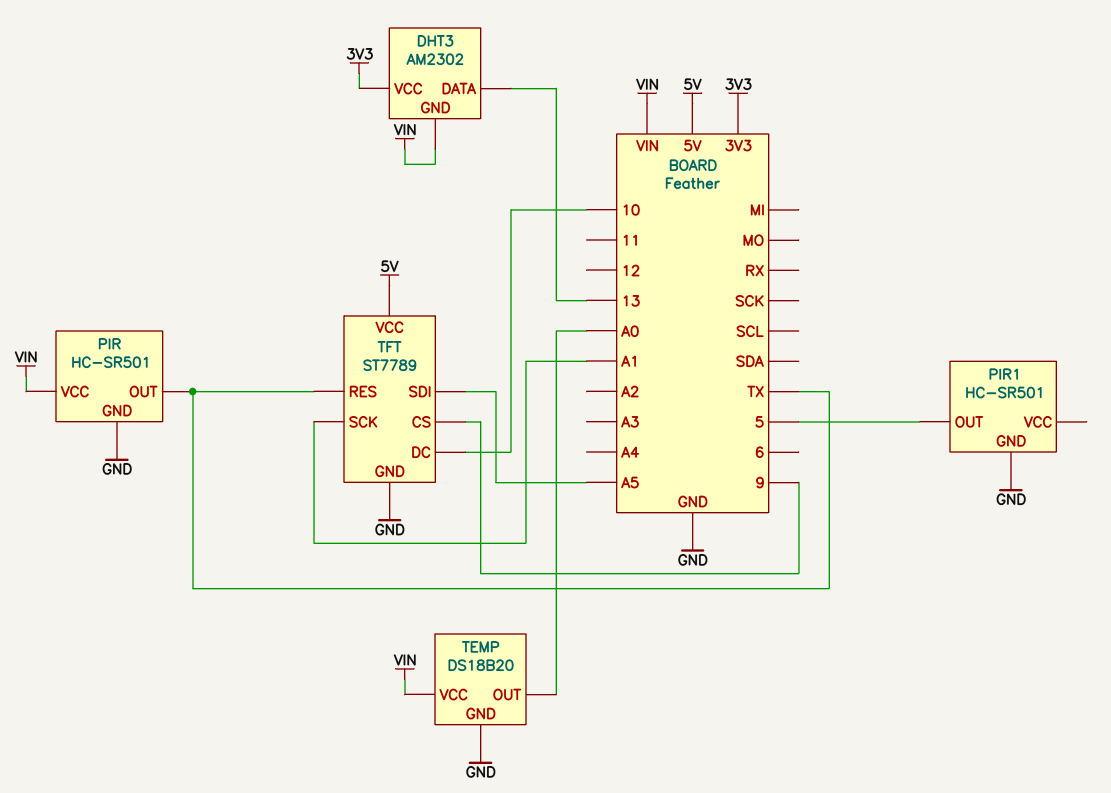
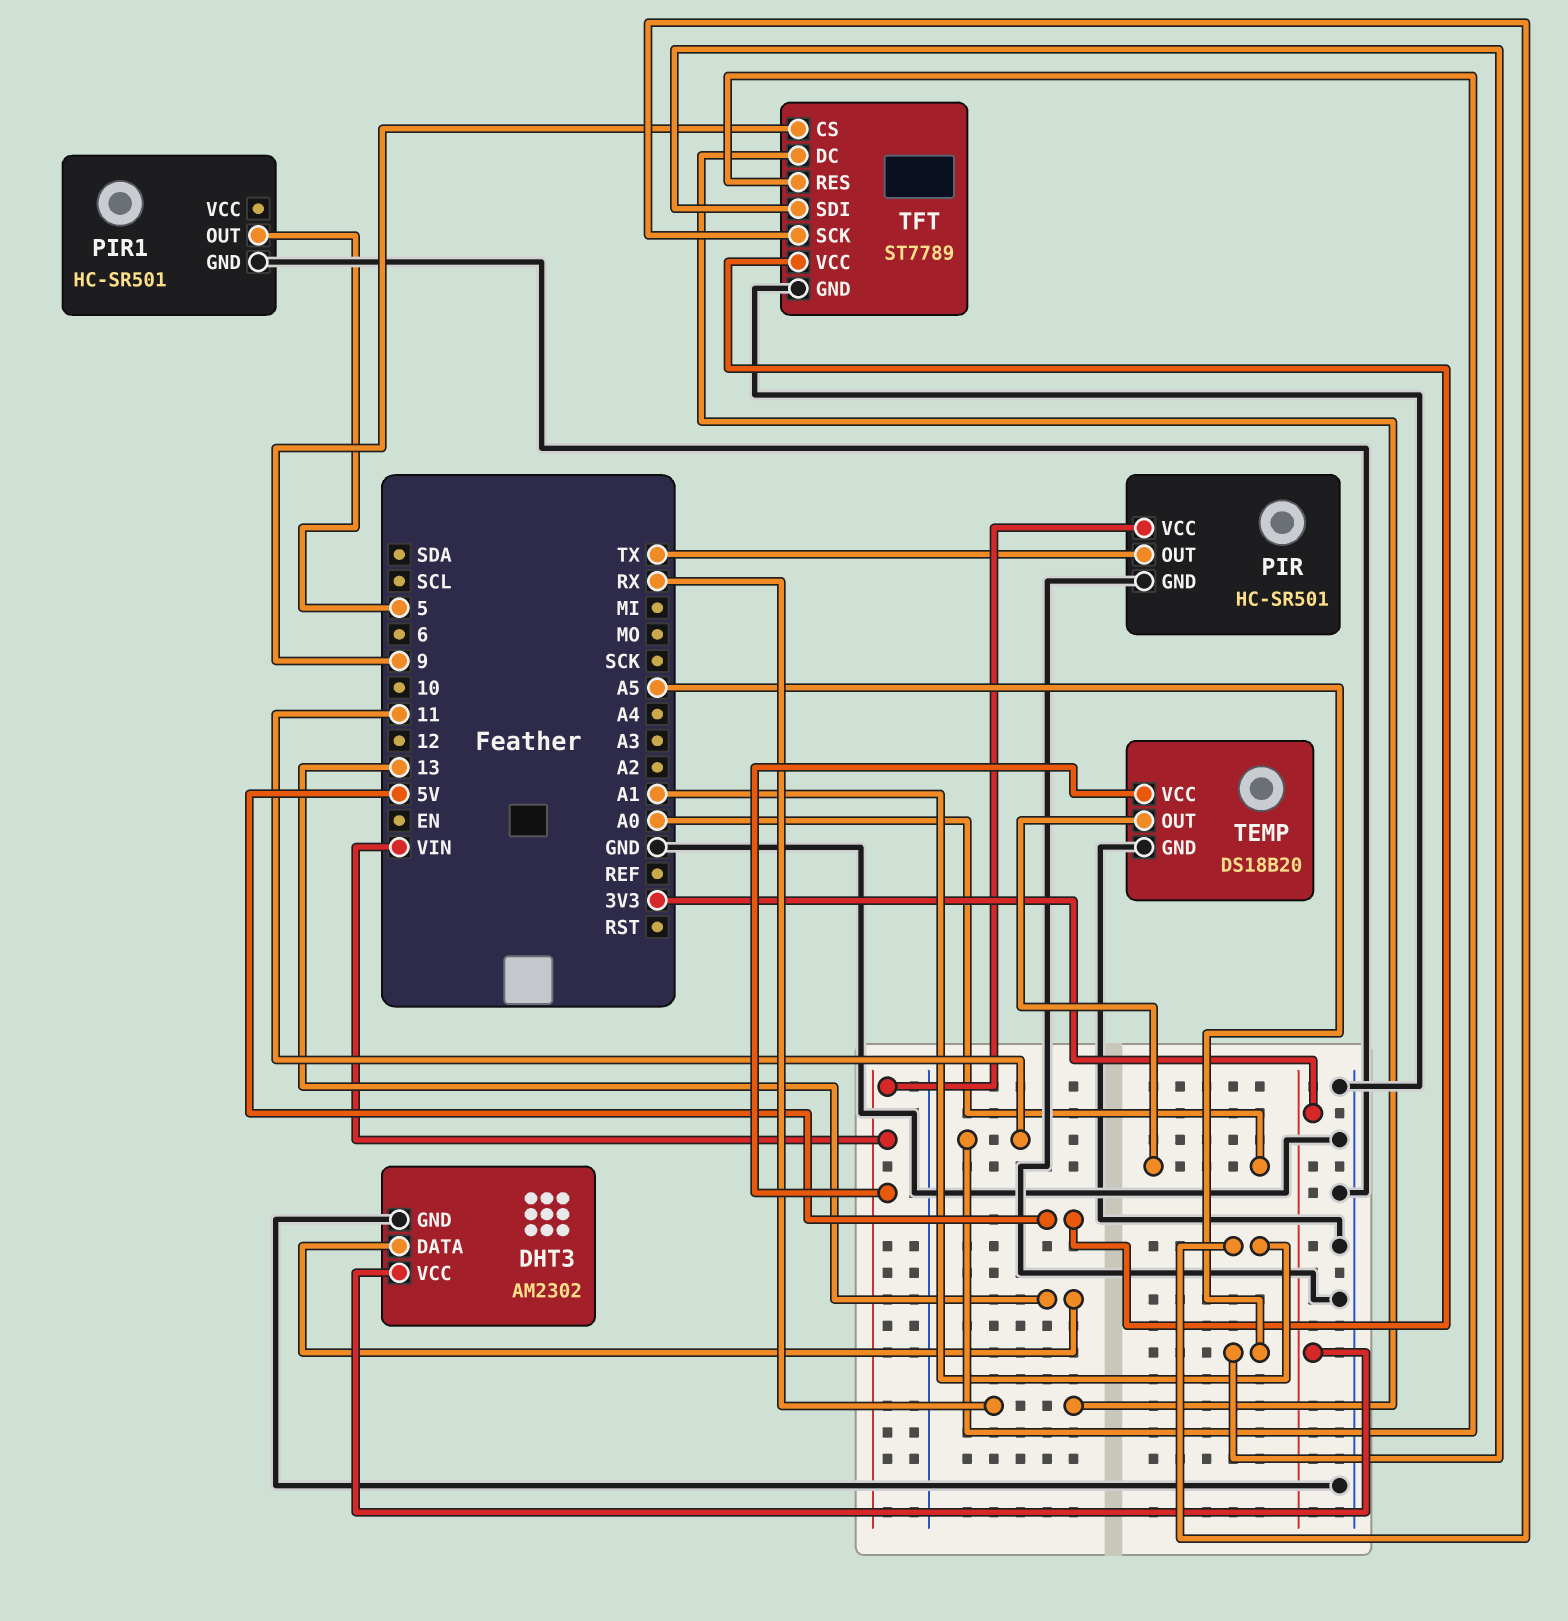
DHT3 pin GND: VIN -> GND
TFT pin DC: 10 -> RX
TFT pin RES: TX -> 11

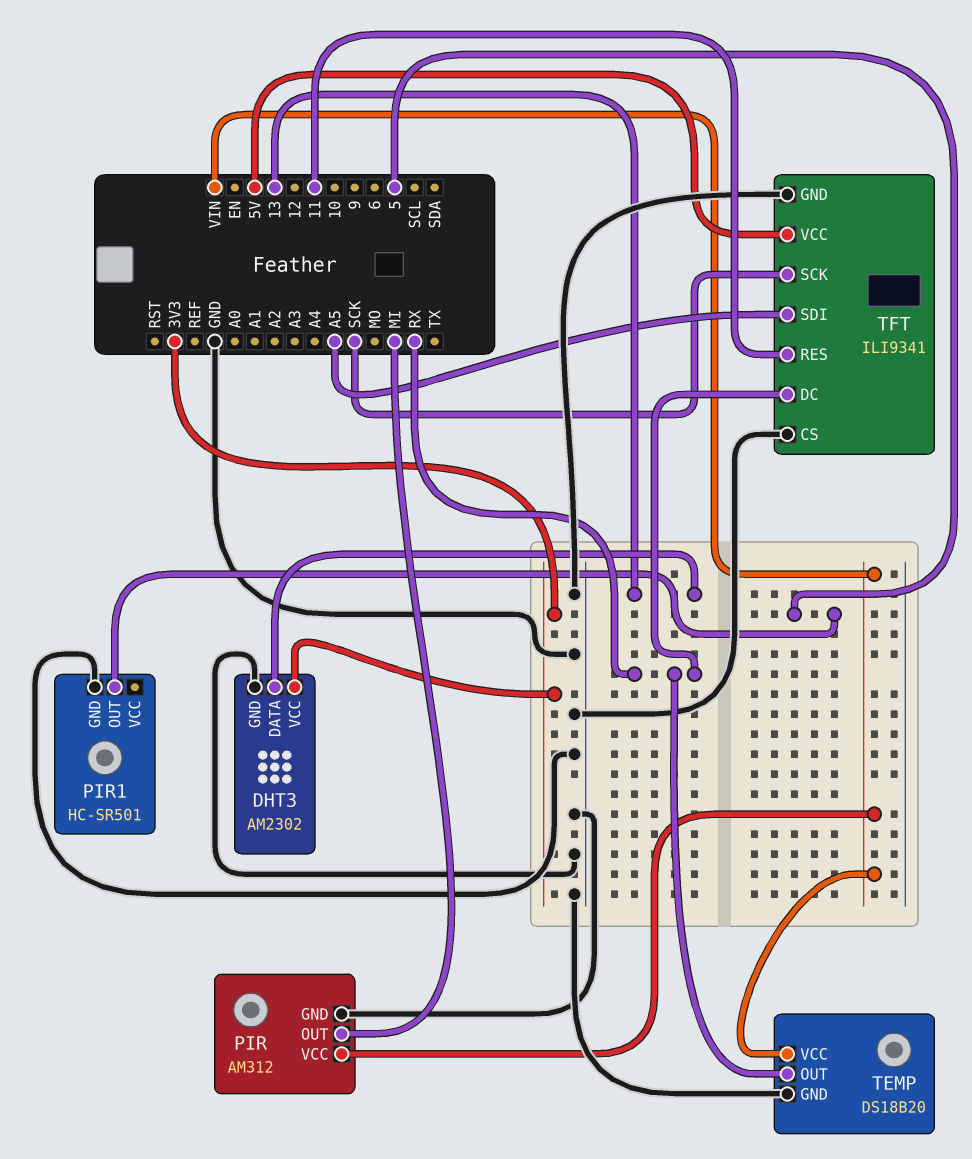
PIR: HC-SR501 -> AM312
PIR pin OUT: TX -> MI
TEMP pin OUT: A0 -> RX
TFT: ST7789 -> ILI9341
TFT pin CS: 9 -> GND
TFT pin SCK: A1 -> SCK

